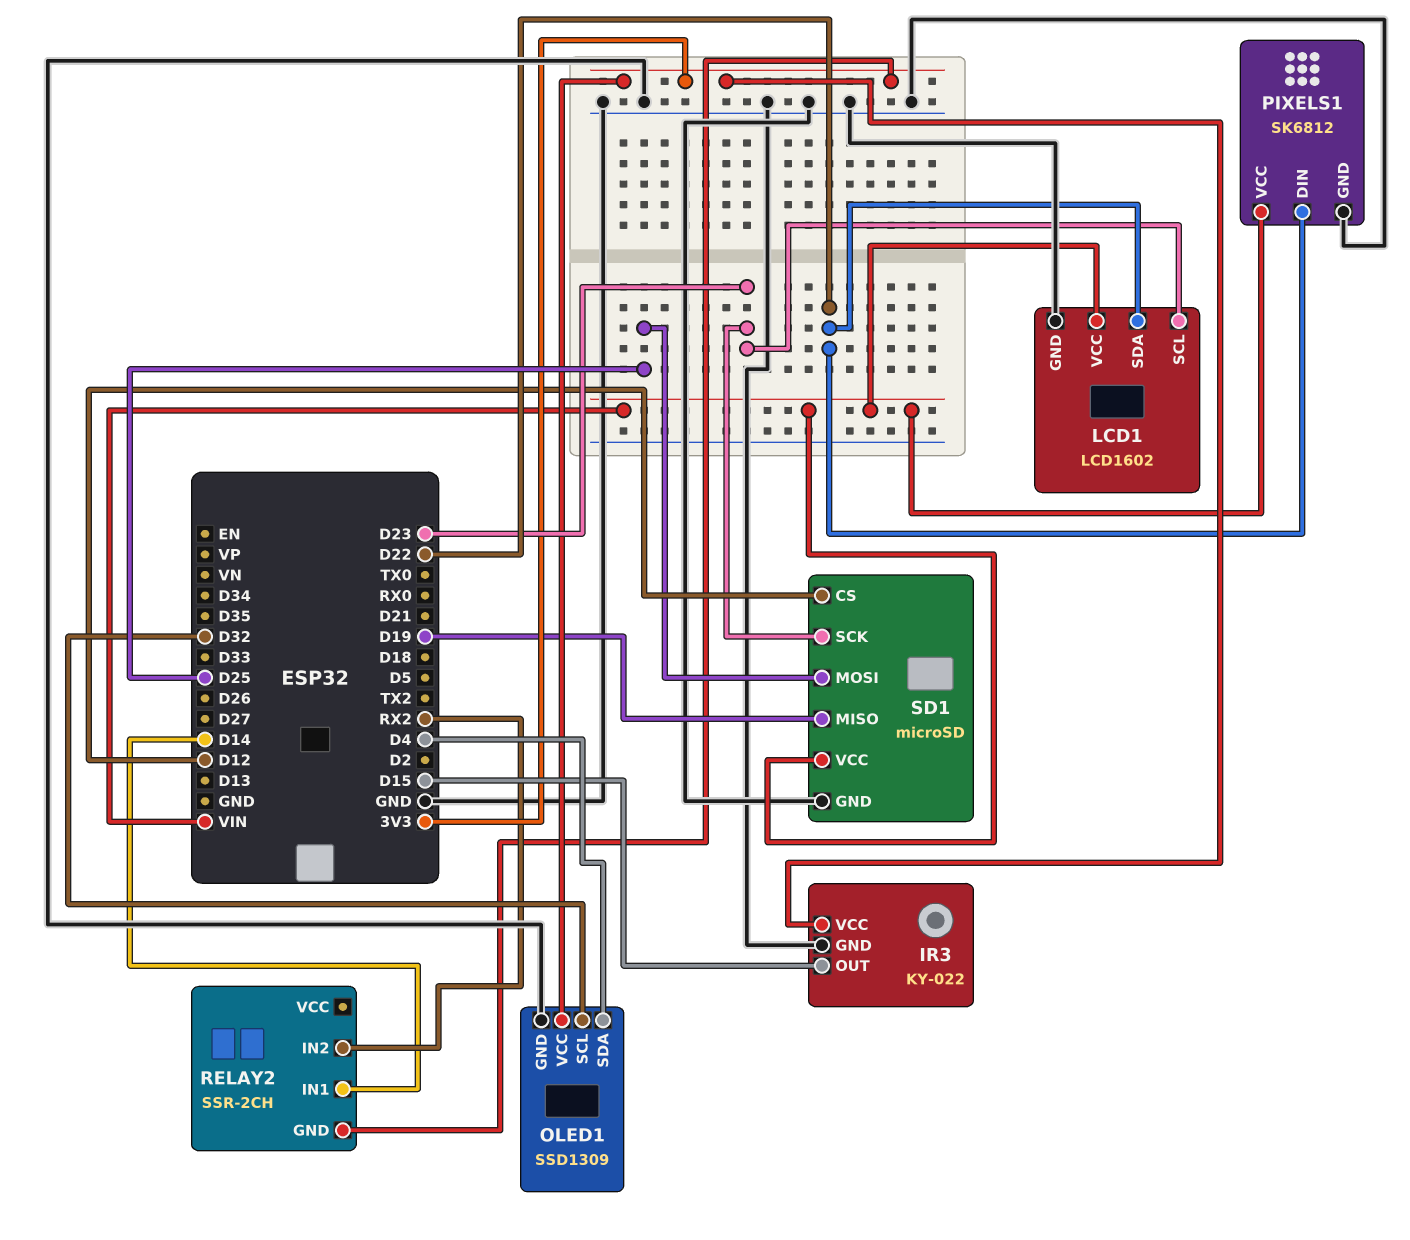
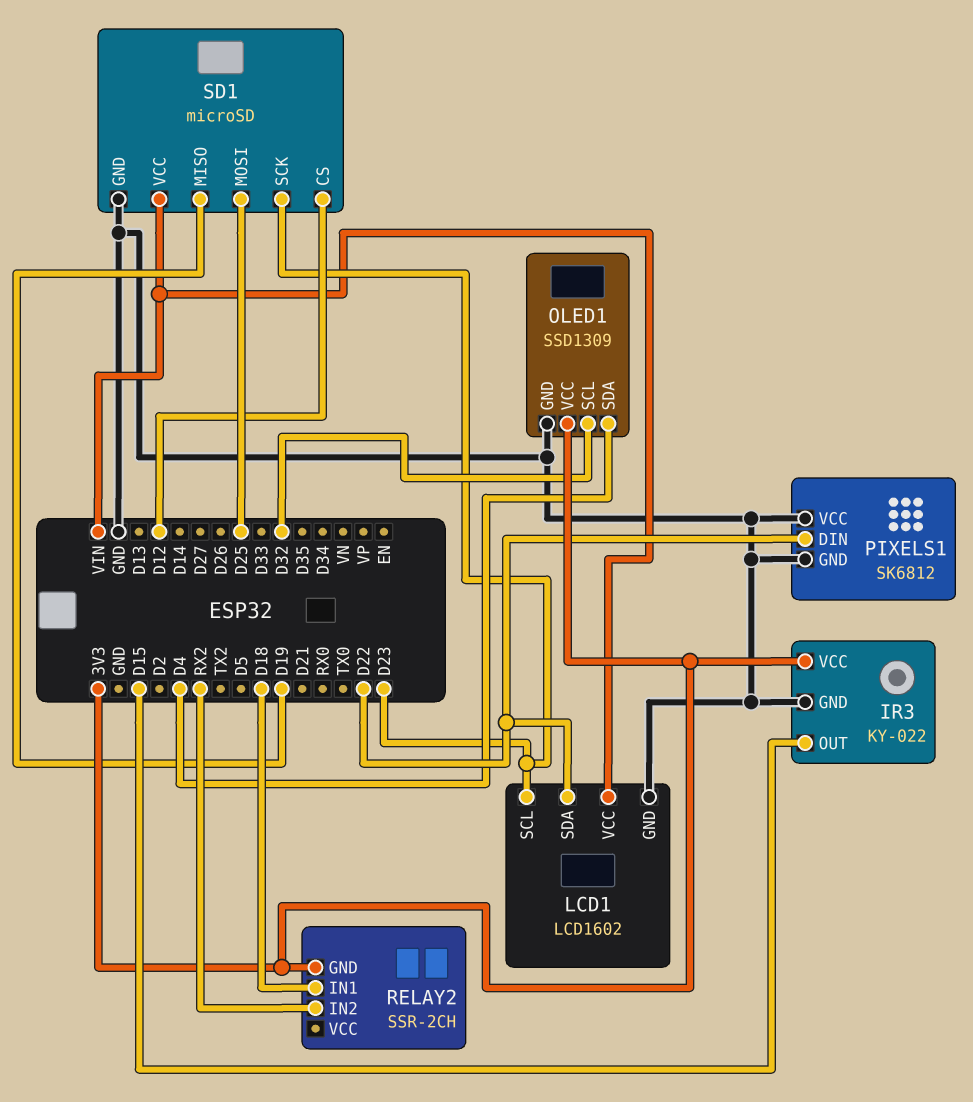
PIXELS1 pin VCC: VIN -> GND
RELAY2 pin IN1: D14 -> D18

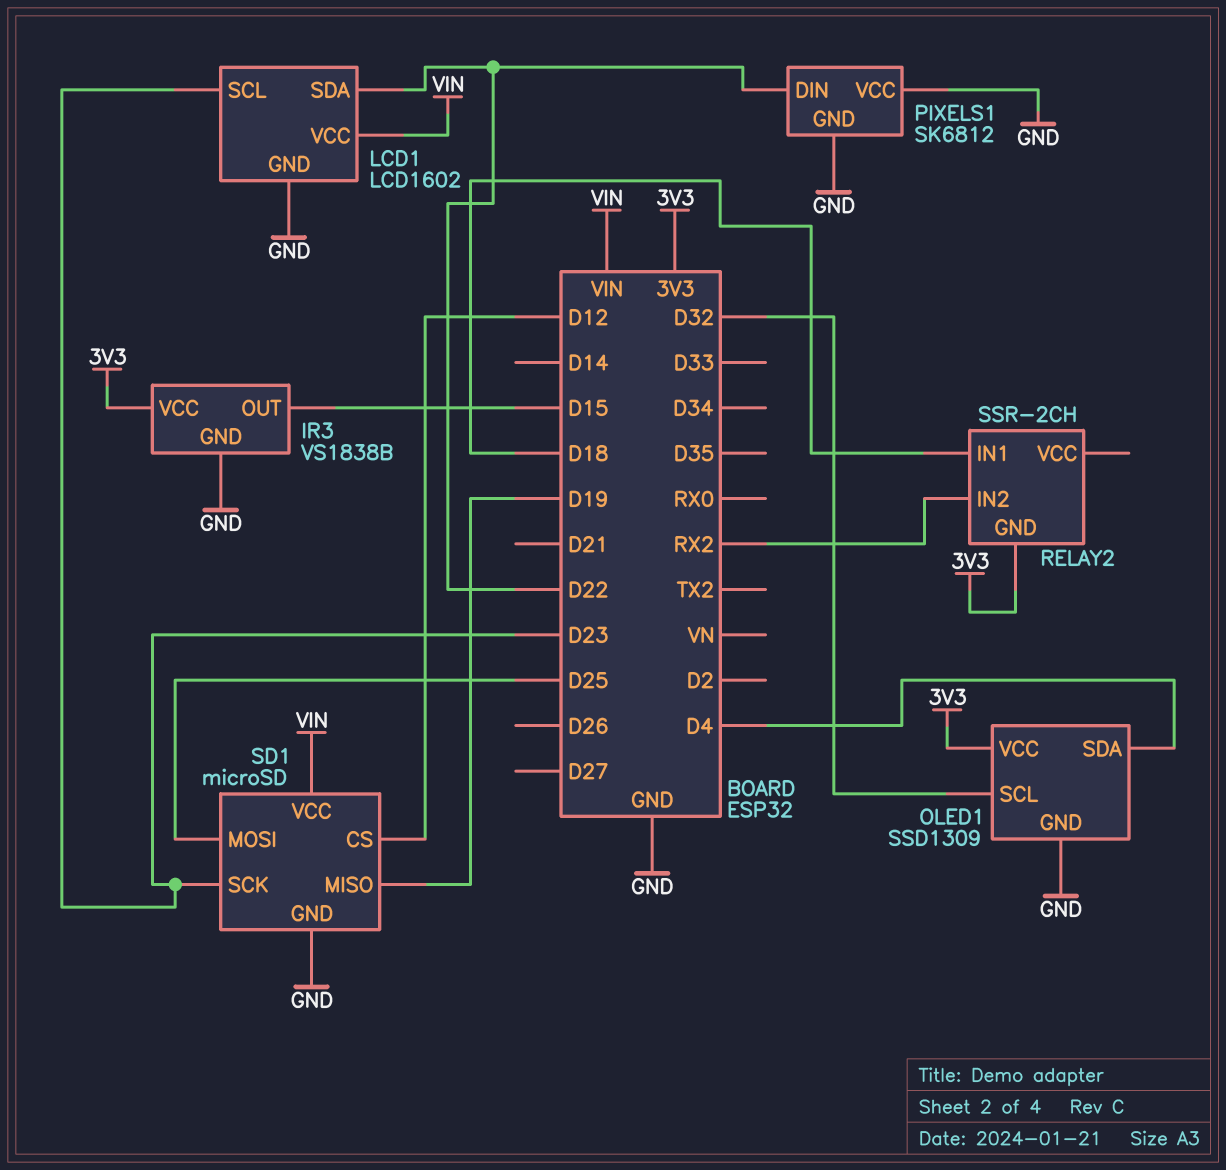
IR3: KY-022 -> VS1838B

